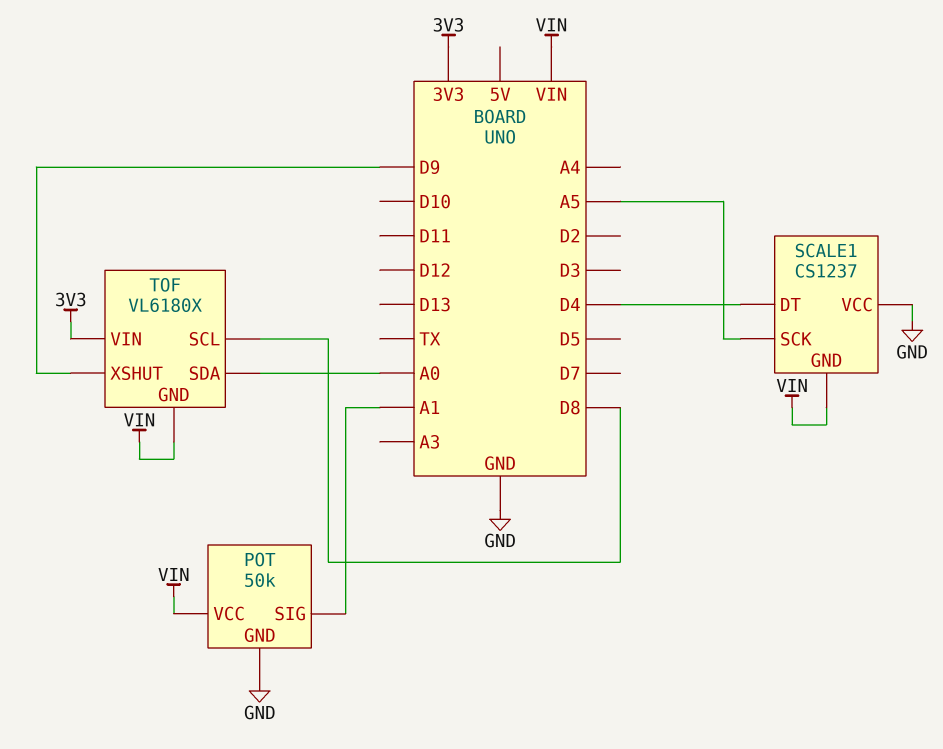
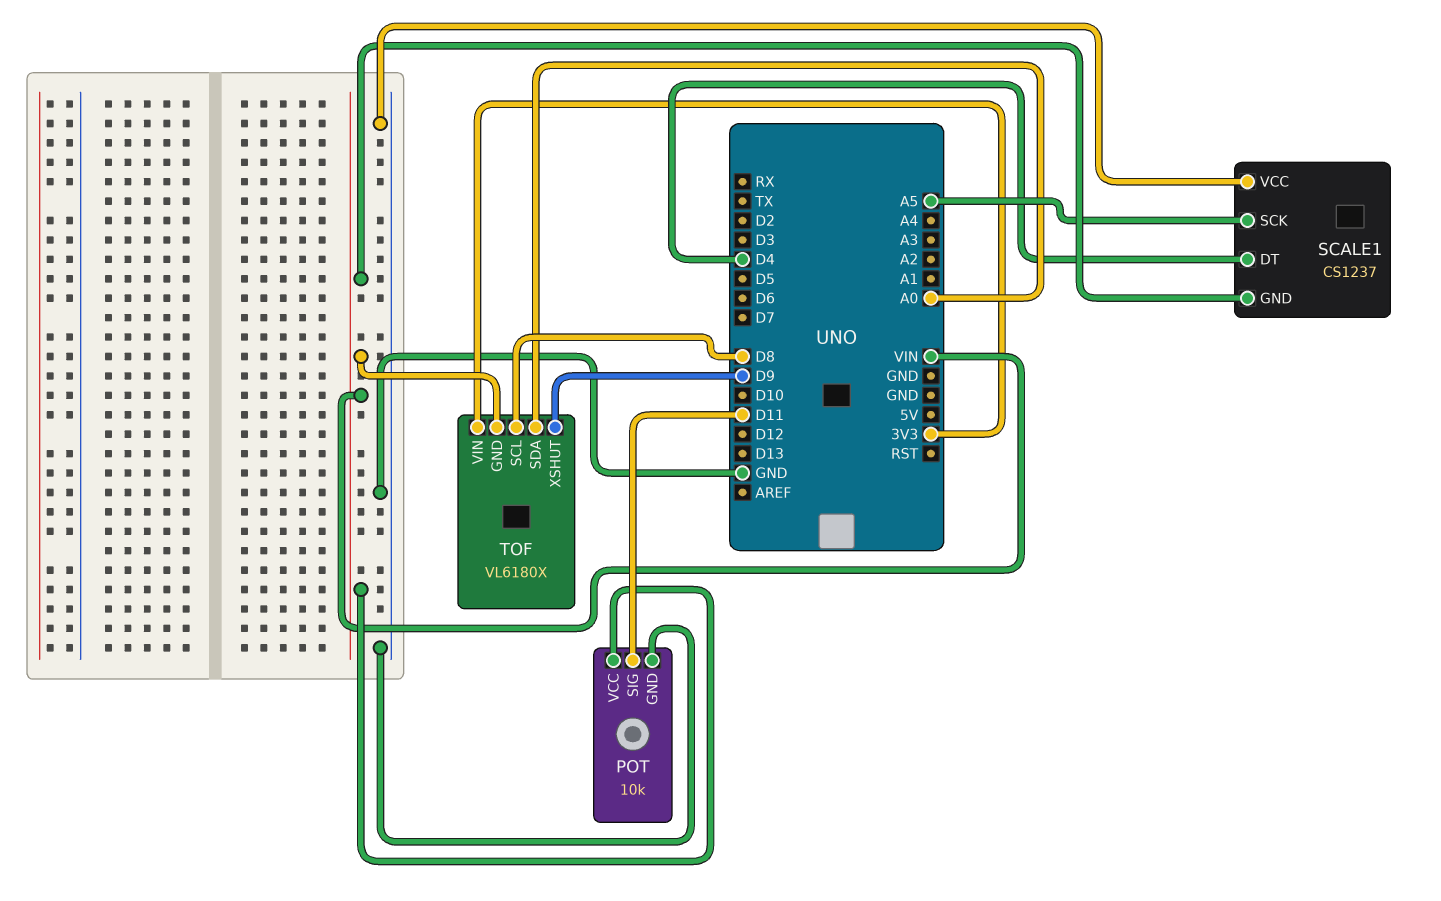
POT: 50k -> 10k
POT pin SIG: A1 -> D11

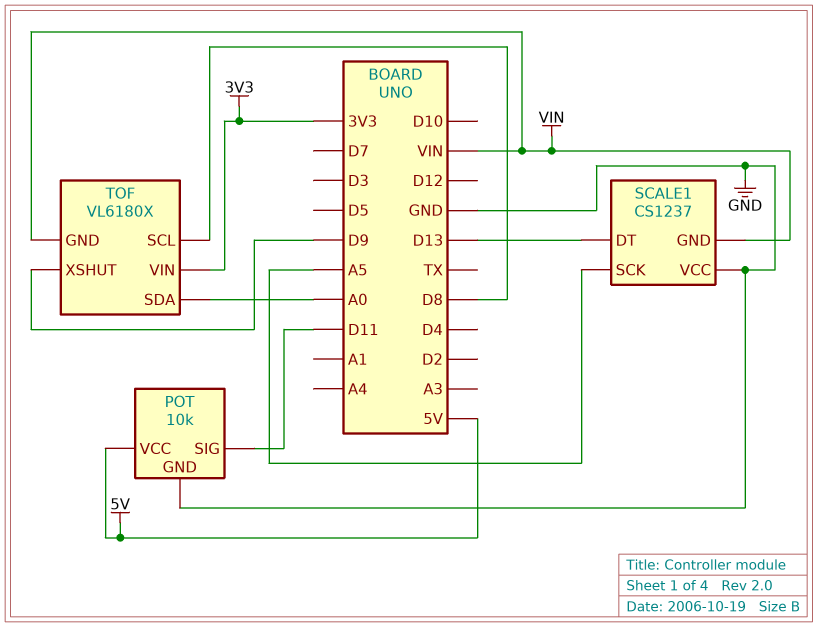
POT pin VCC: VIN -> 5V
SCALE1 pin DT: D4 -> D13

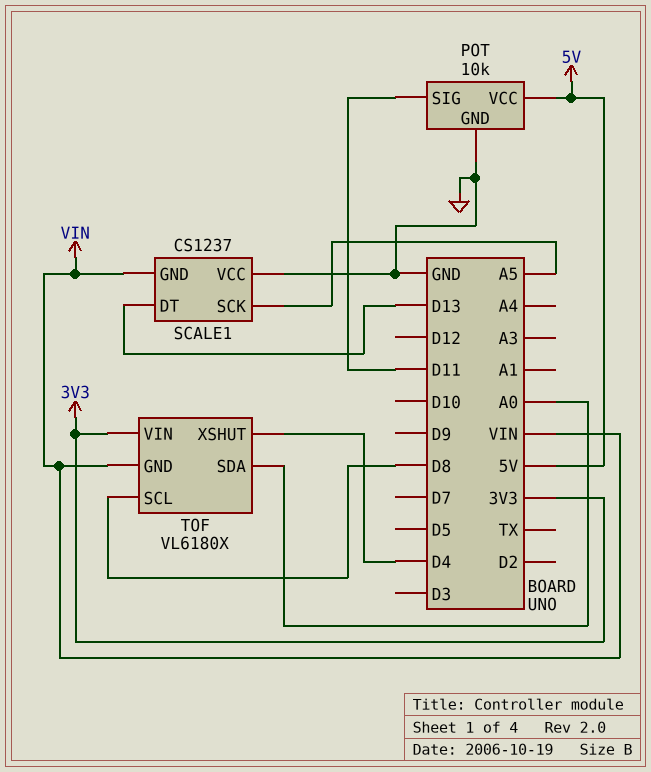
TOF pin XSHUT: D9 -> D4

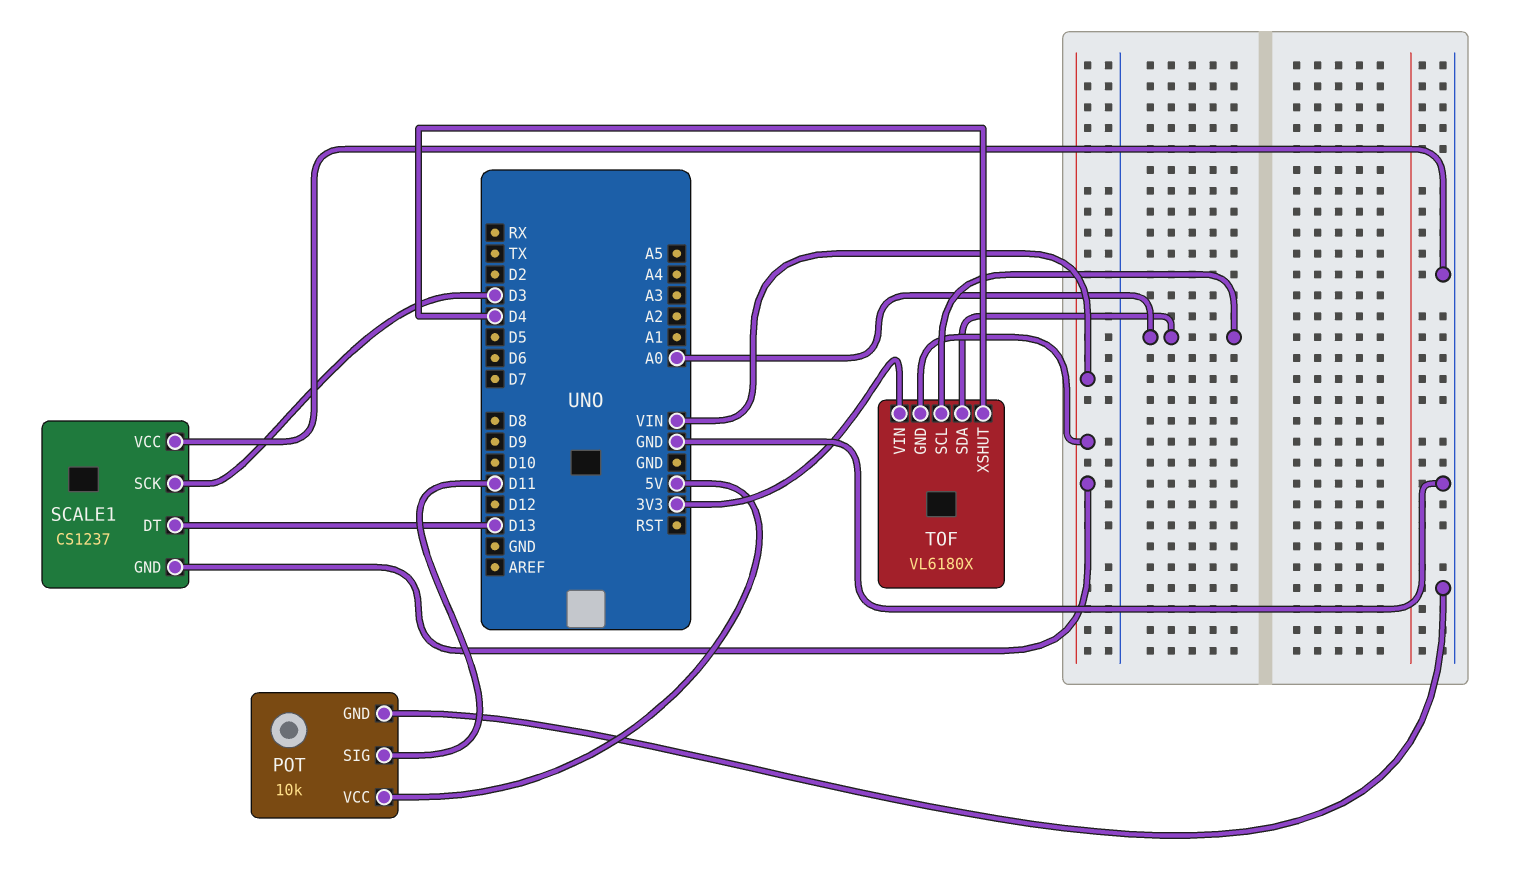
SCALE1 pin SCK: A5 -> D3
TOF pin SCL: D8 -> A0

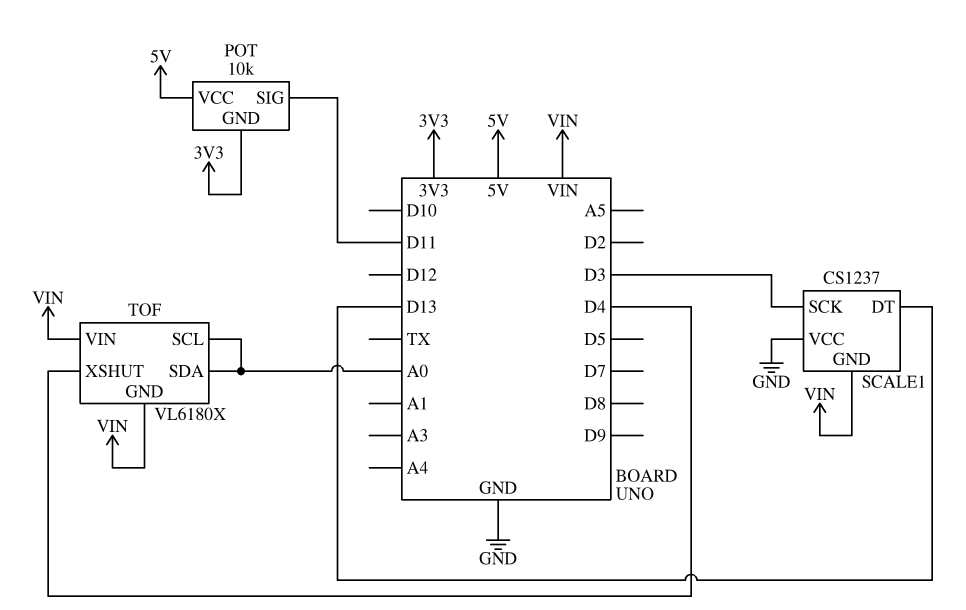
POT pin GND: GND -> 3V3
TOF pin VIN: 3V3 -> VIN

